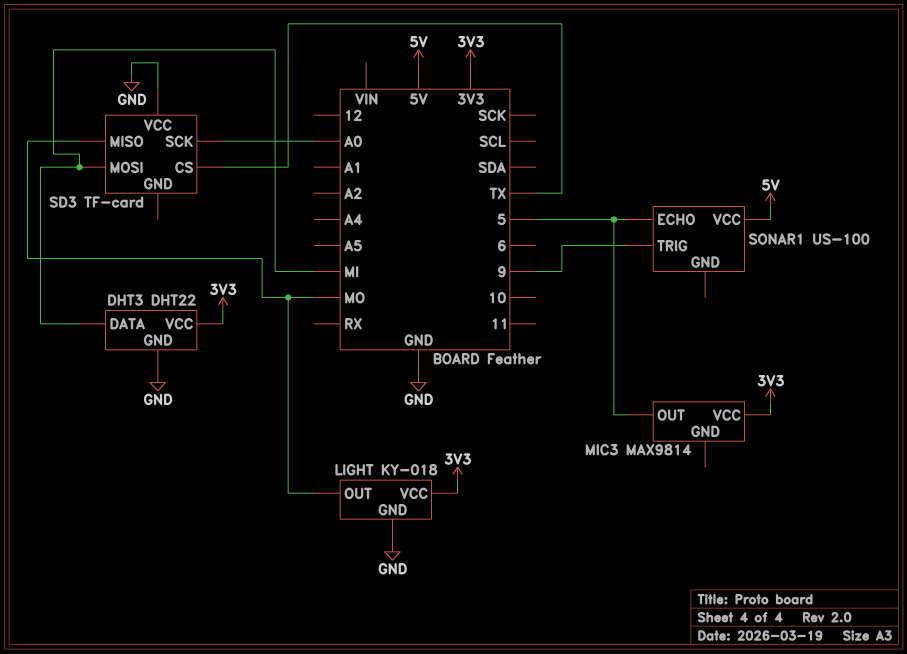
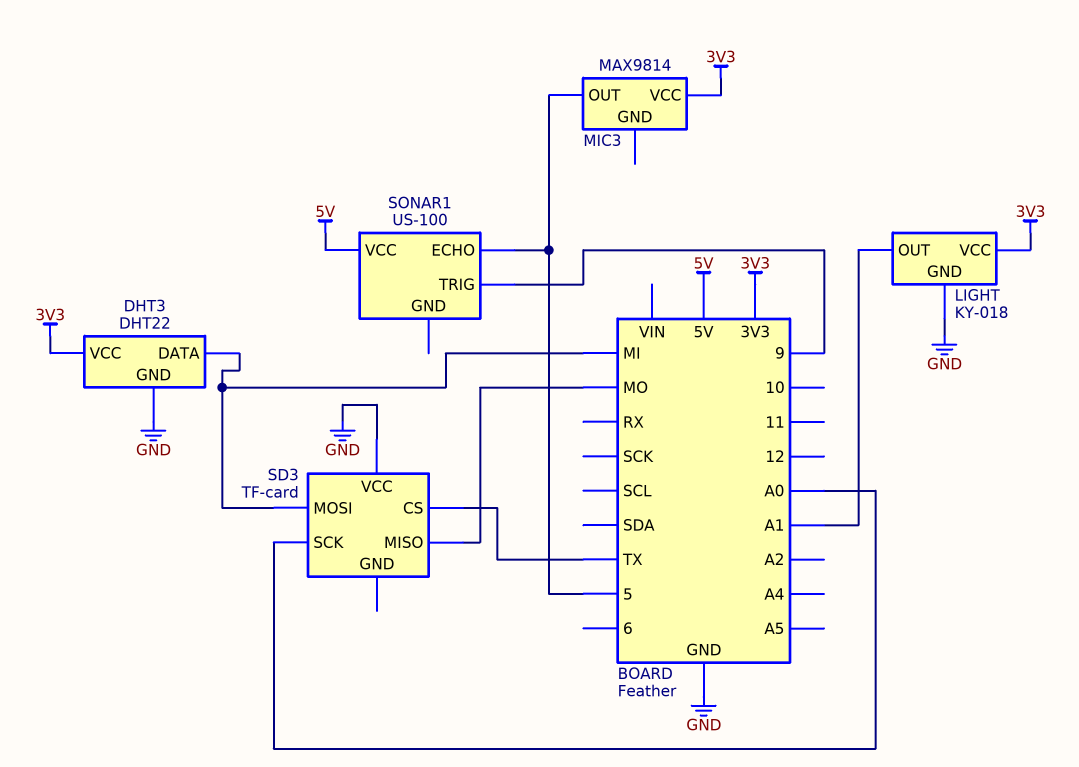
LIGHT pin OUT: MO -> A1

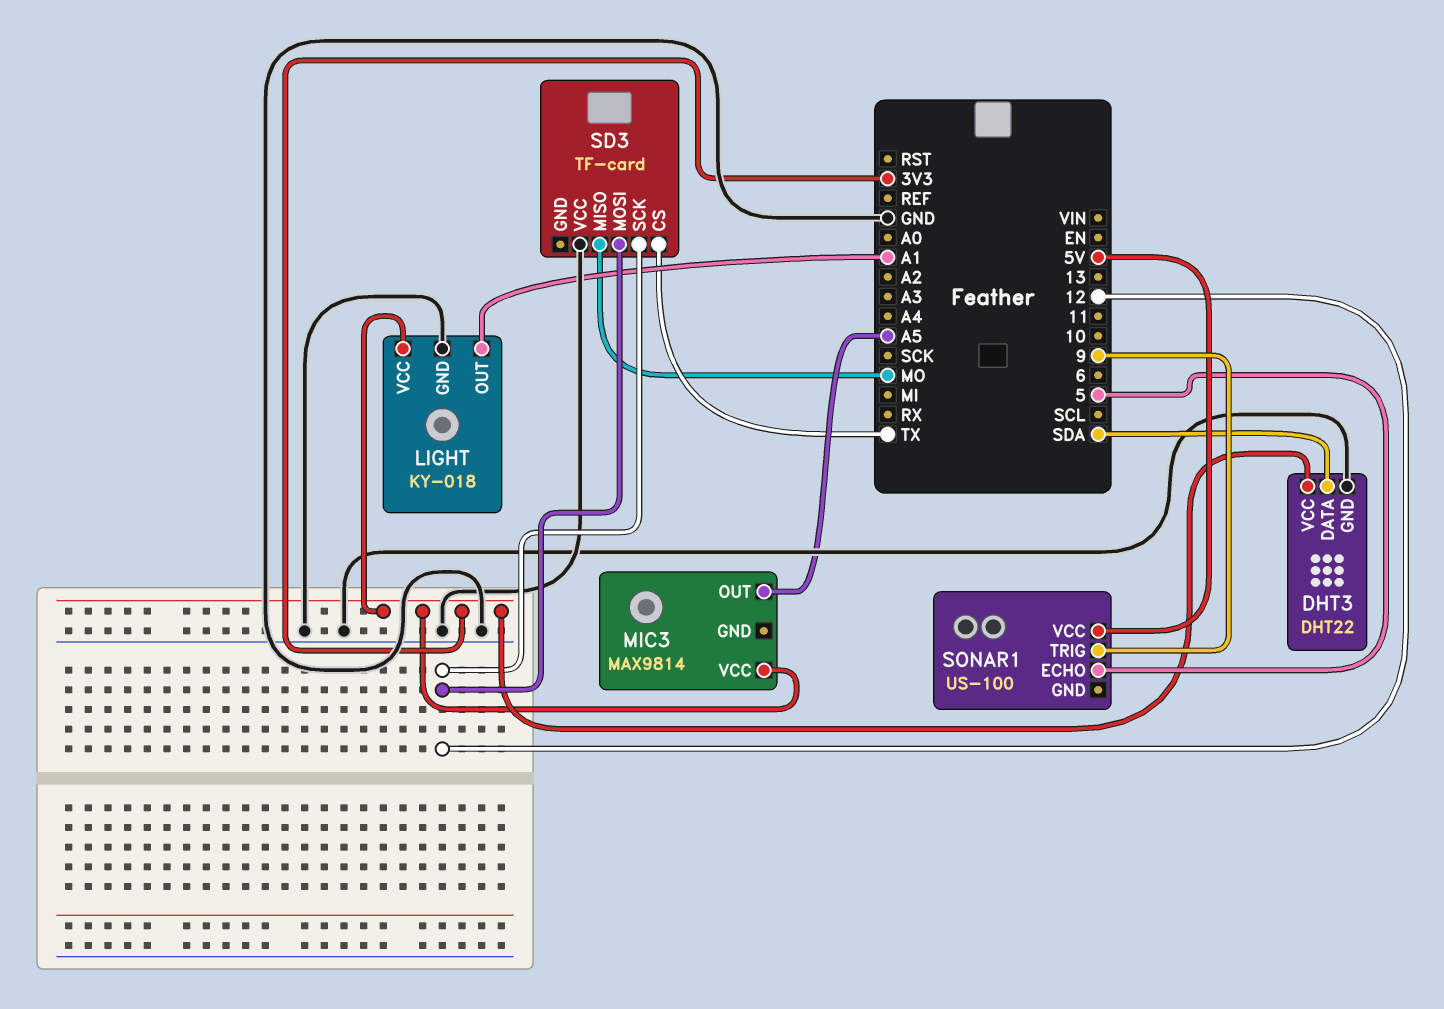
DHT3 pin DATA: MI -> SDA
MIC3 pin OUT: 5 -> A5
SD3 pin MOSI: MI -> 12
SD3 pin SCK: A0 -> 12

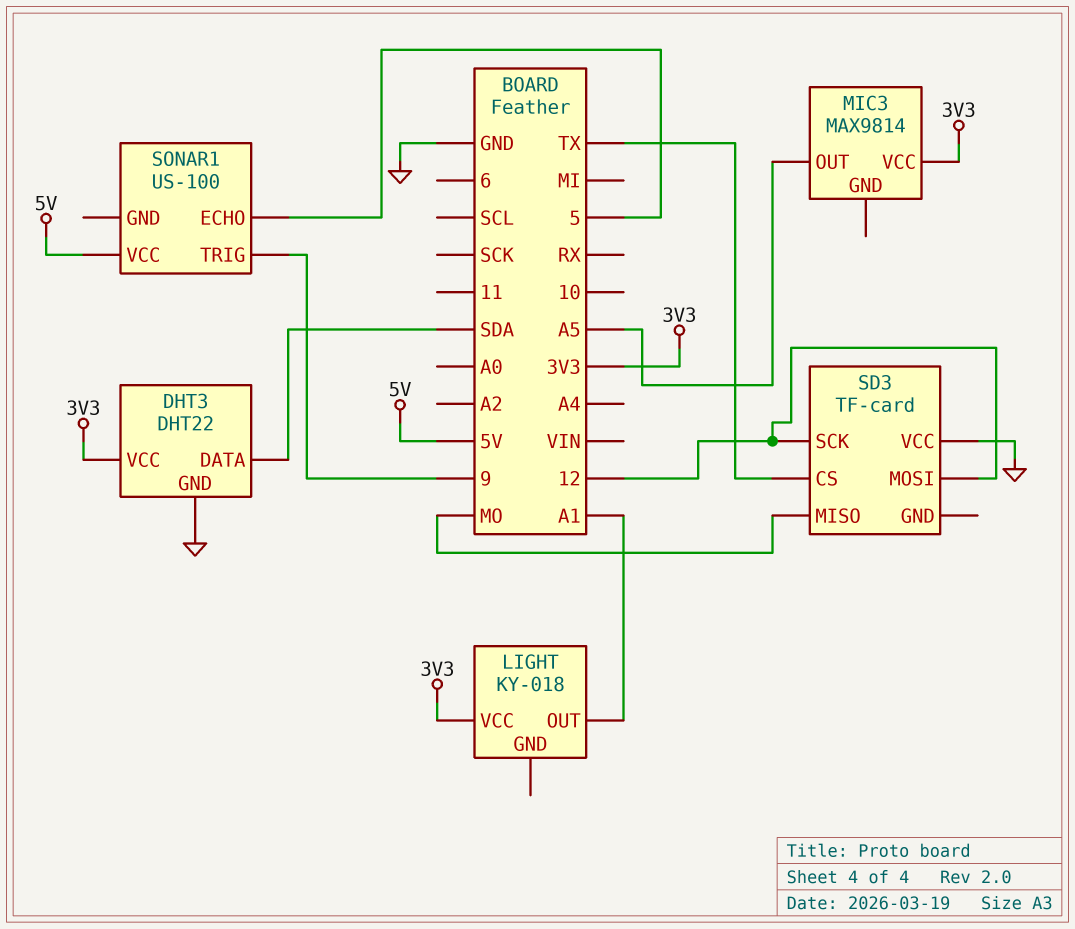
LIGHT pin GND: GND -> none

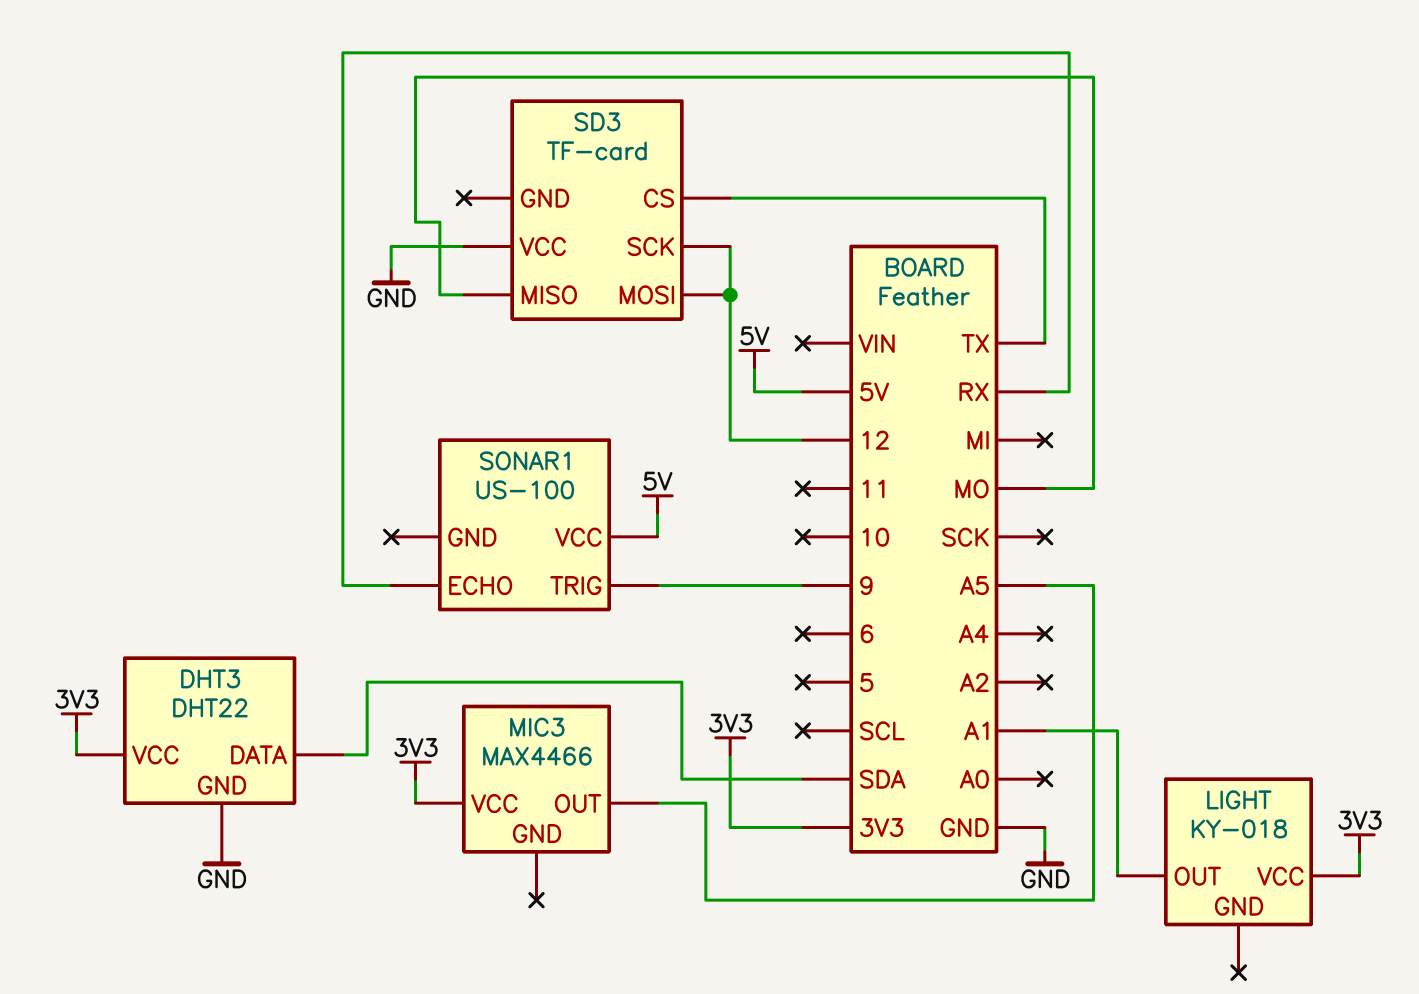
MIC3: MAX9814 -> MAX4466
SONAR1 pin ECHO: 5 -> RX

